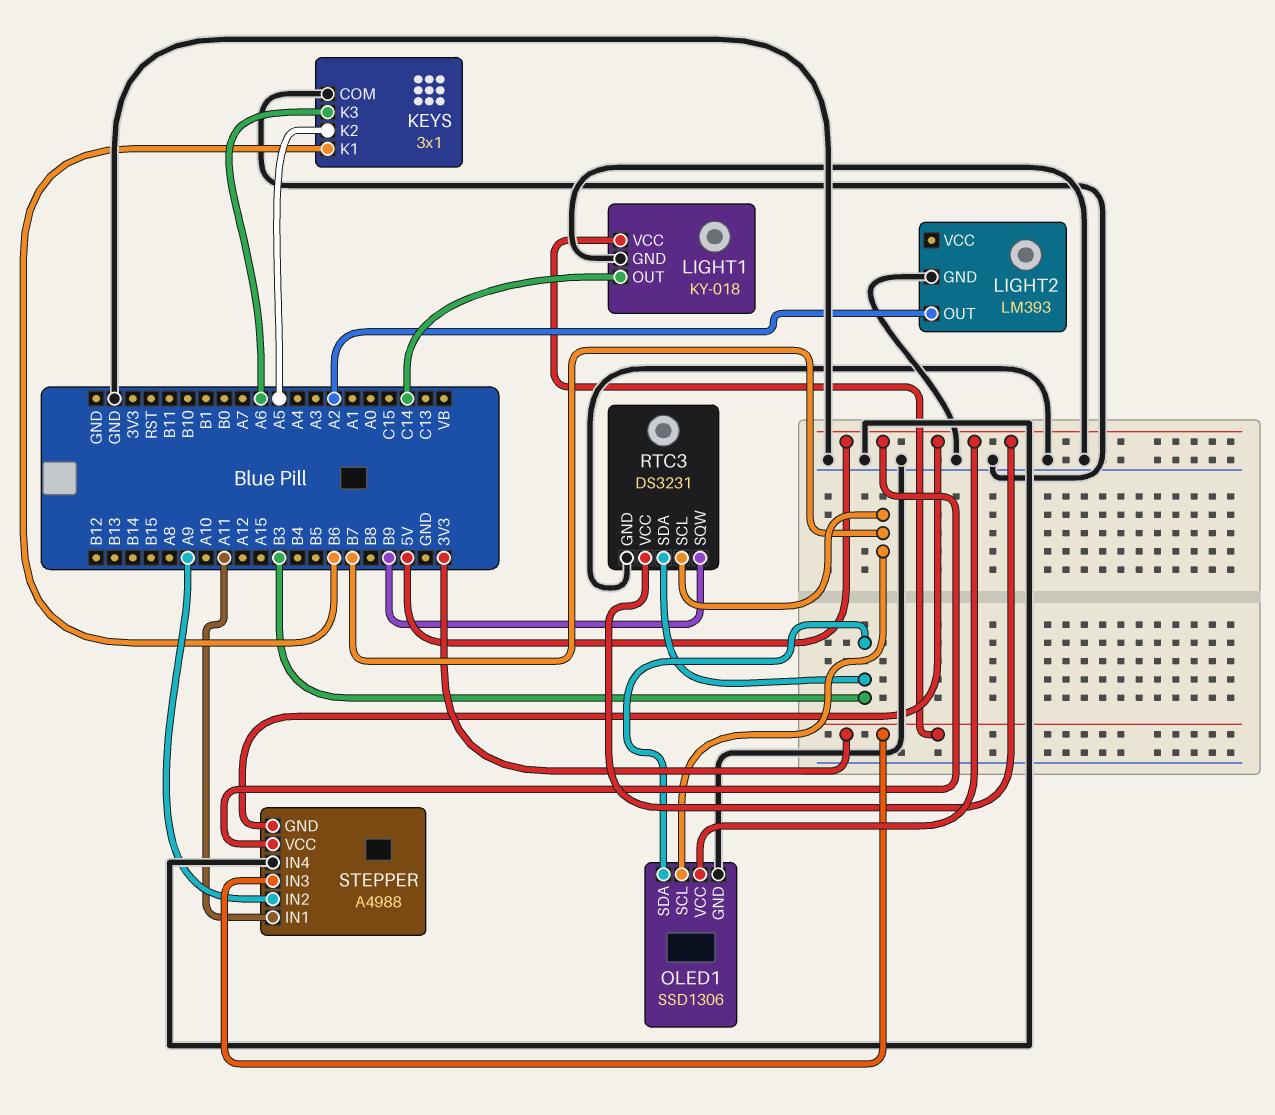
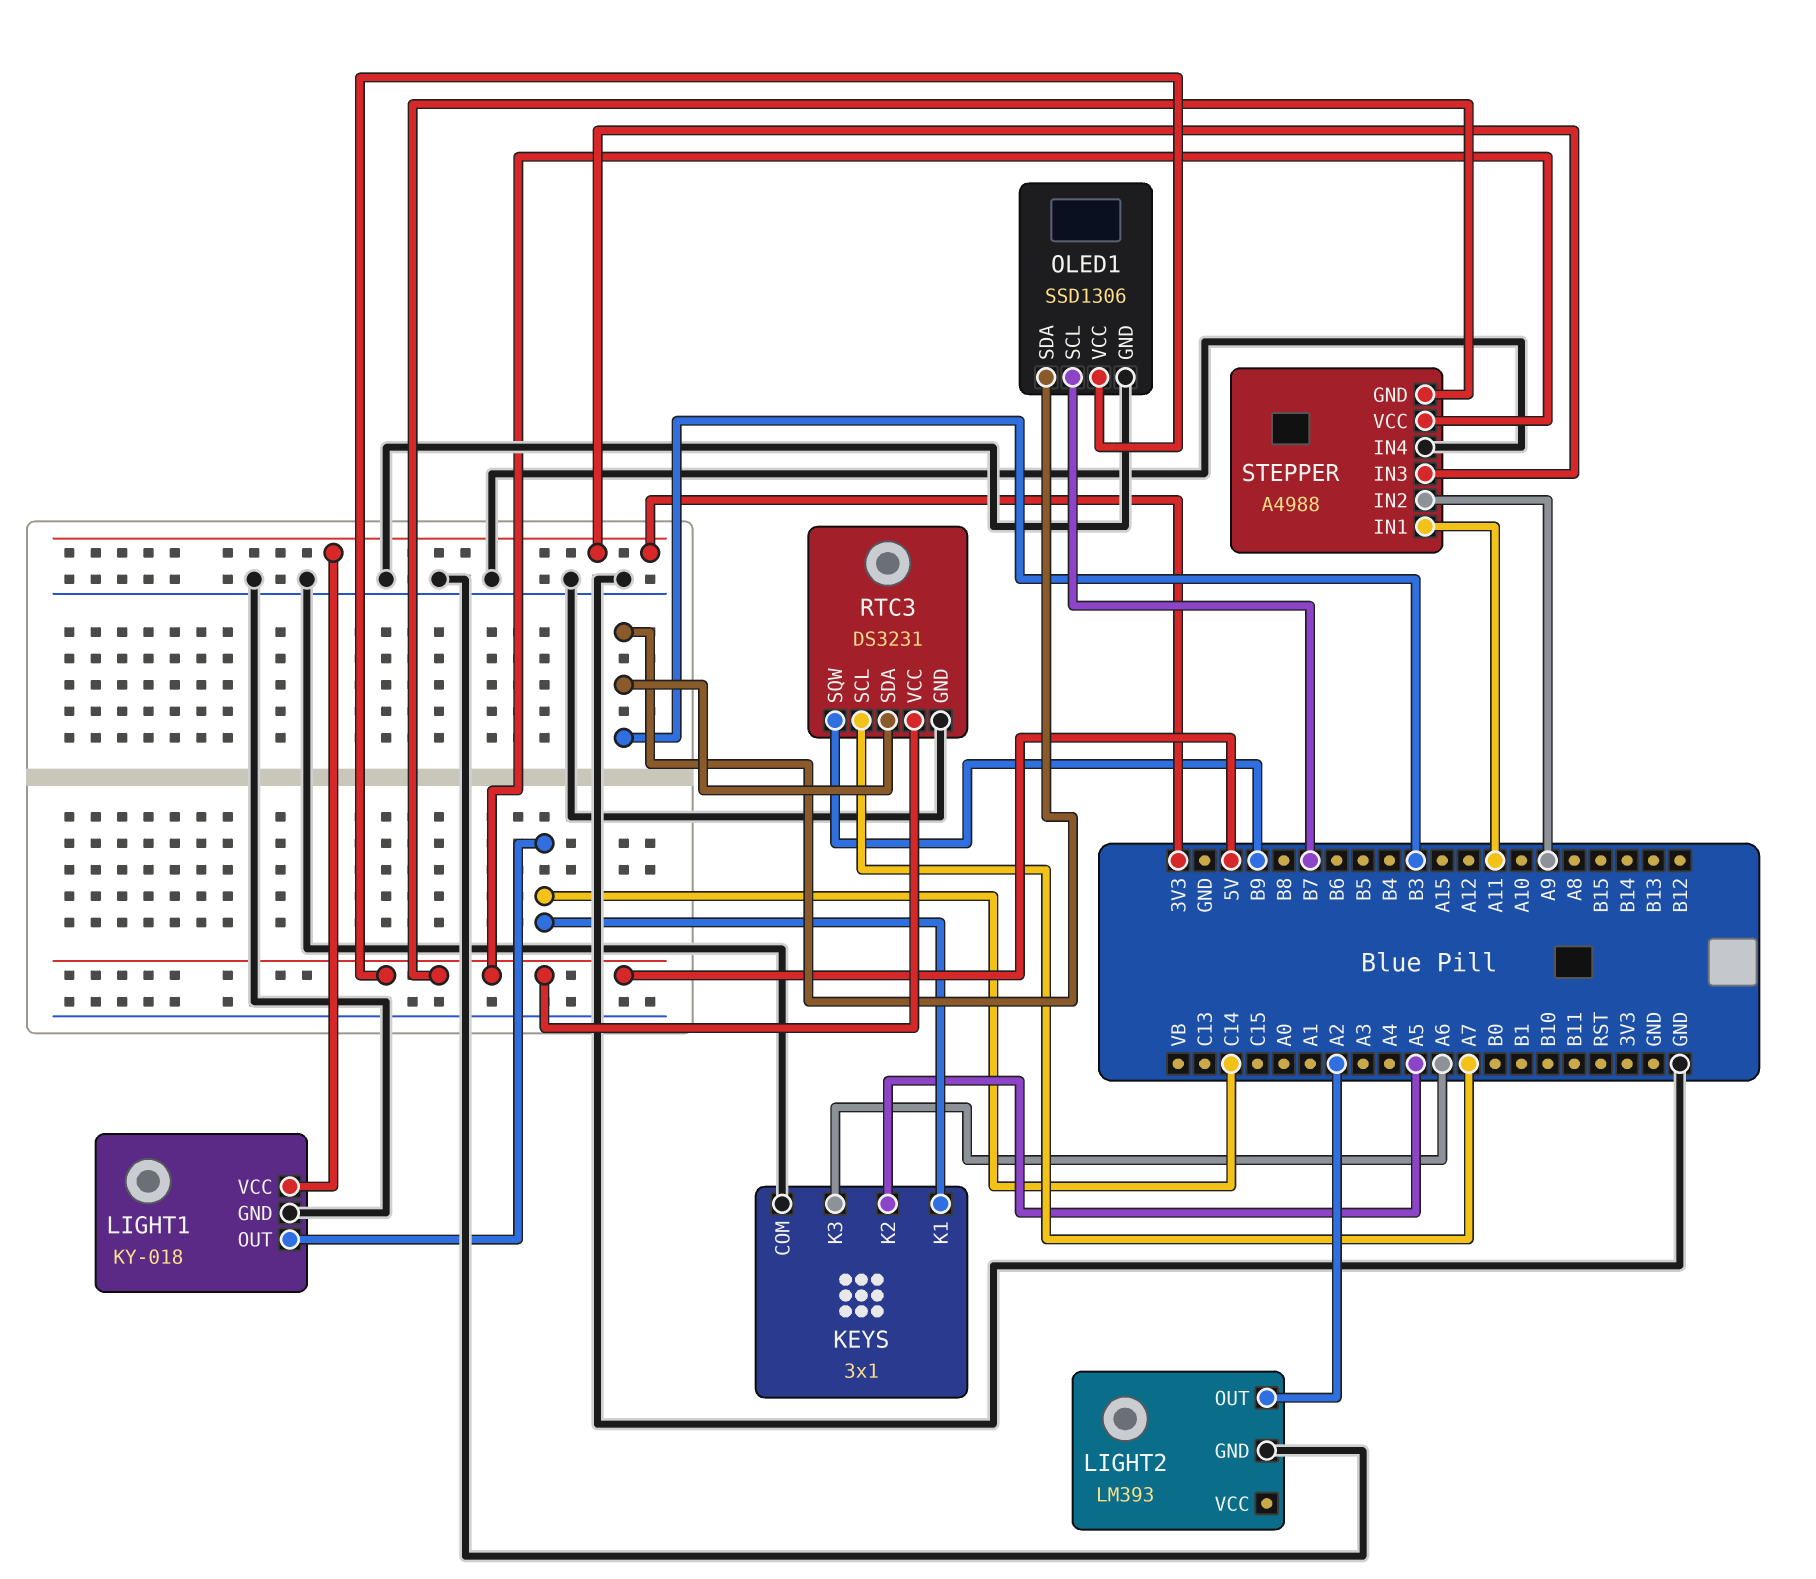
KEYS pin K1: B6 -> C14
RTC3 pin SCL: B7 -> A7

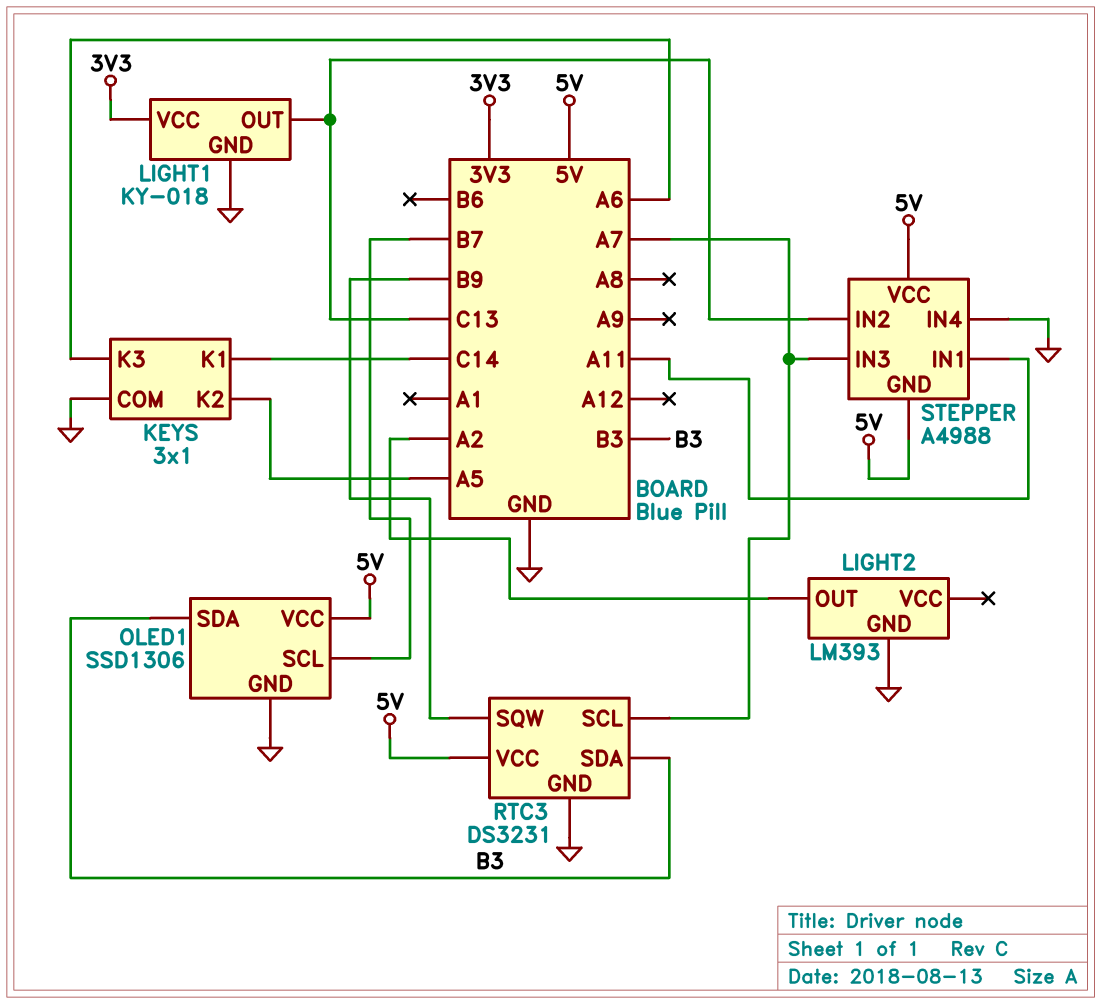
LIGHT1 pin OUT: C14 -> C13
STEPPER pin IN2: A9 -> C13
STEPPER pin IN3: 3V3 -> A7

